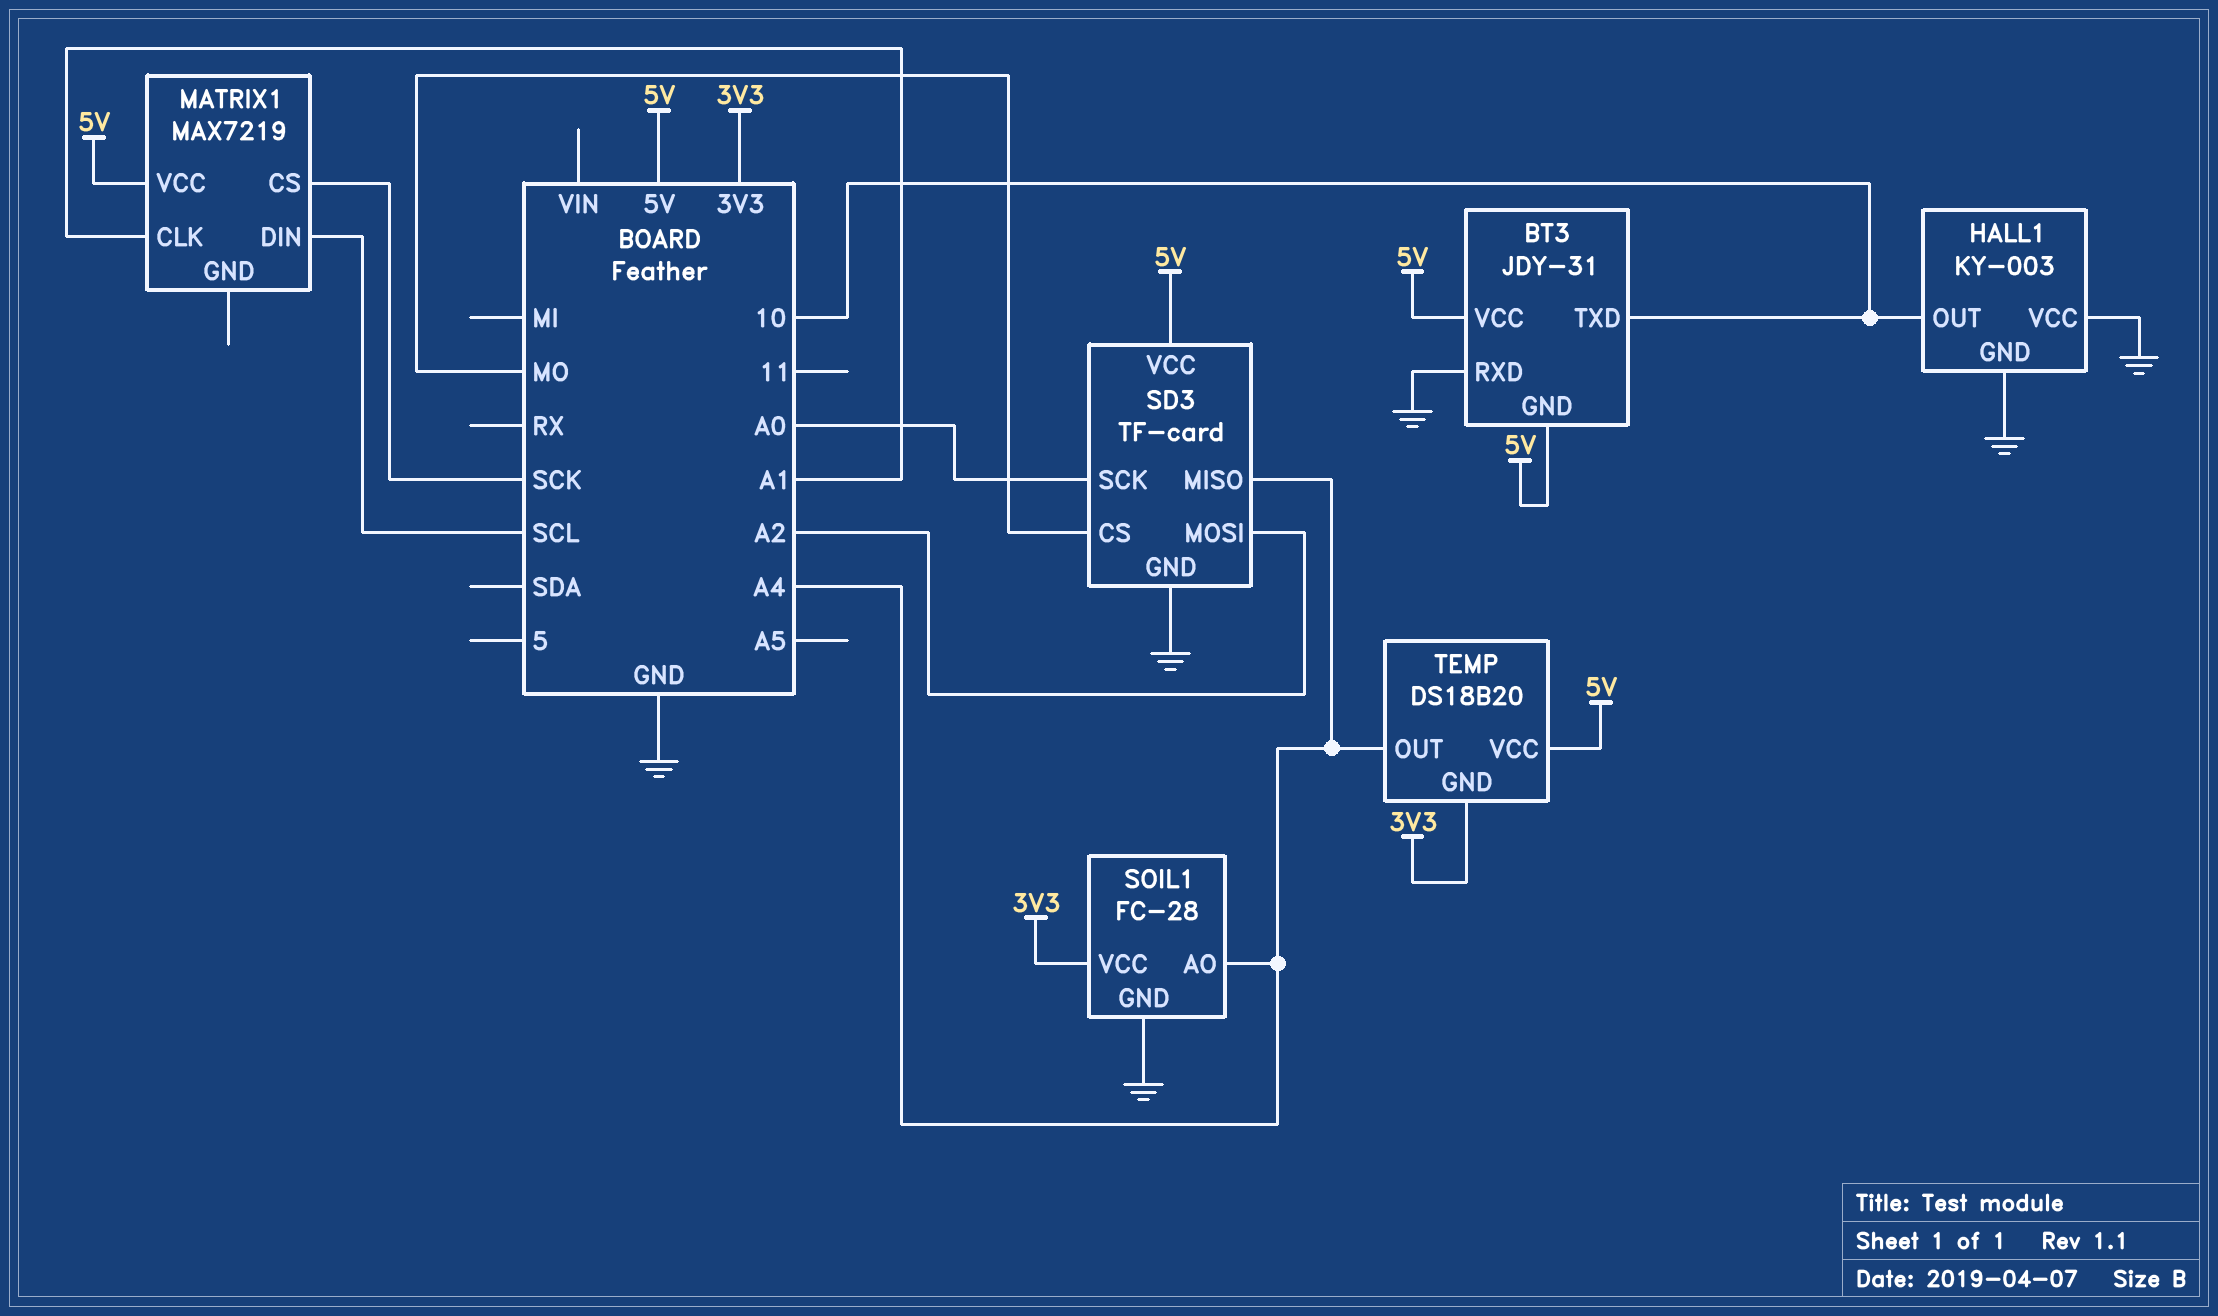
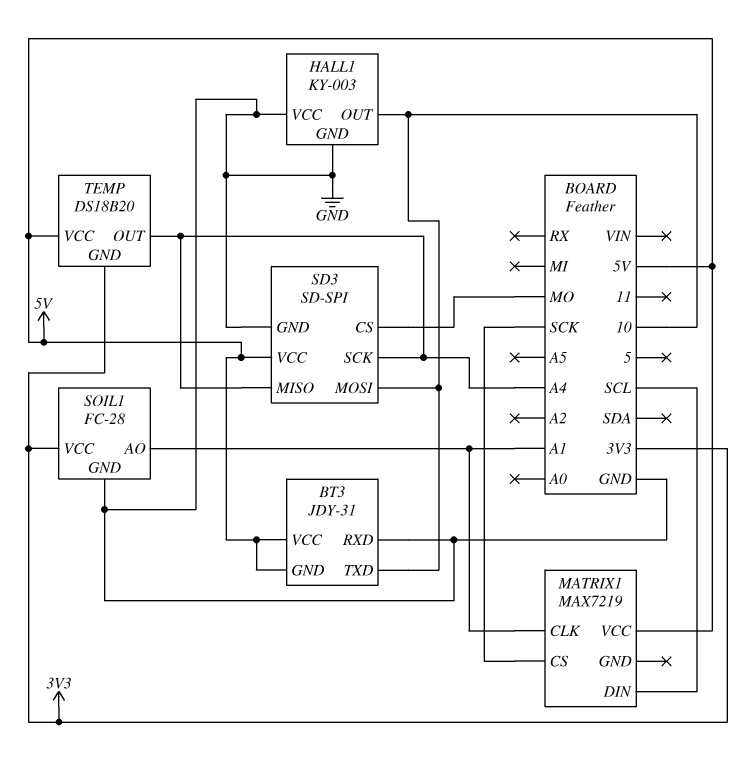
SD3: TF-card -> SD-SPI
SD3 pin MOSI: A2 -> 10
SD3 pin SCK: A0 -> A4
SOIL1 pin AO: A4 -> A1

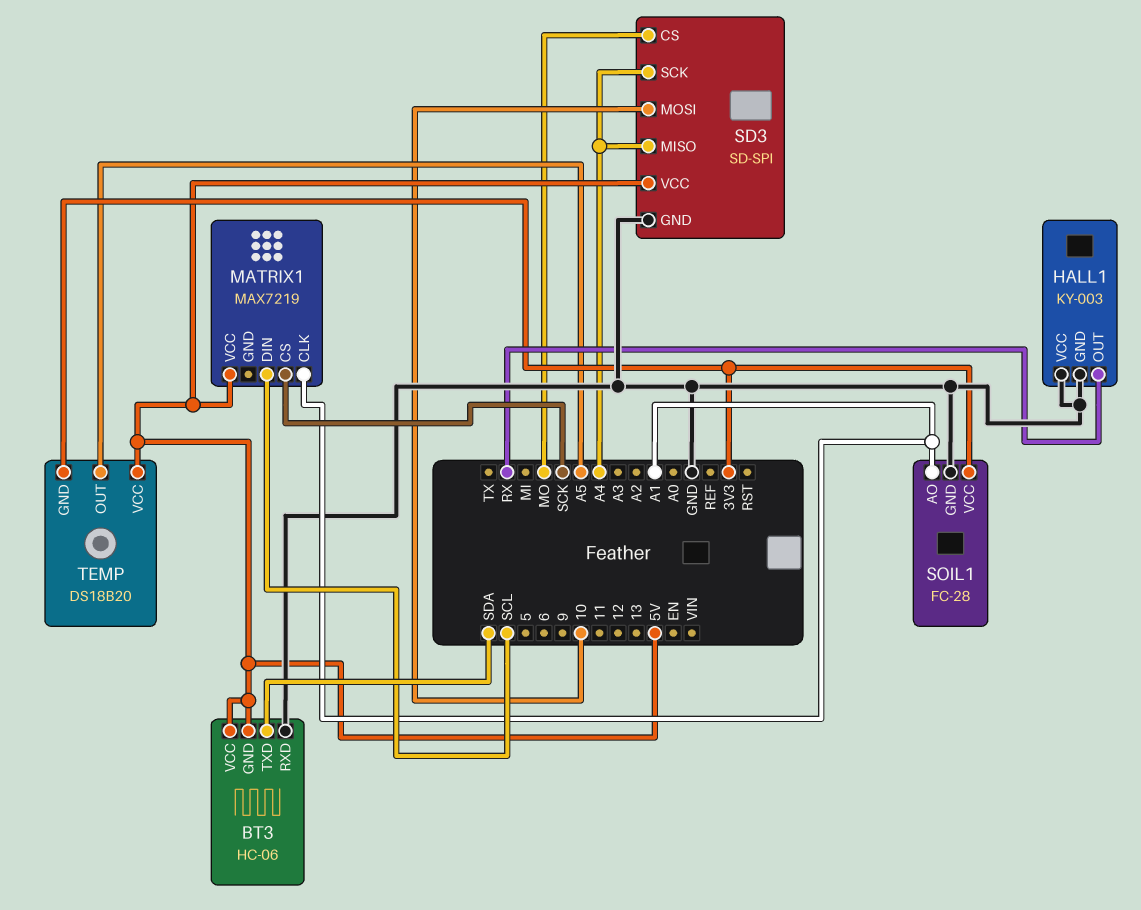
BT3: JDY-31 -> HC-06
BT3 pin TXD: 10 -> SDA
HALL1 pin OUT: 10 -> RX
TEMP pin OUT: A4 -> A5

